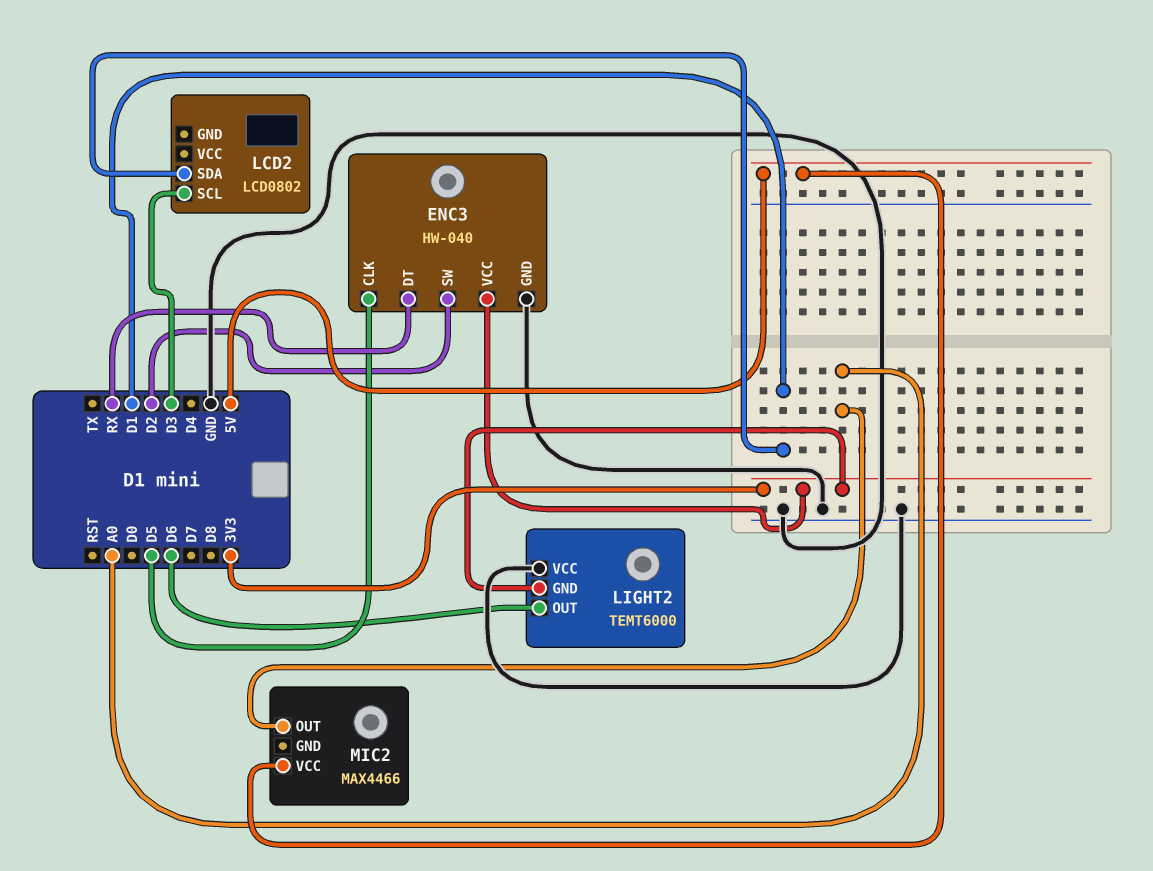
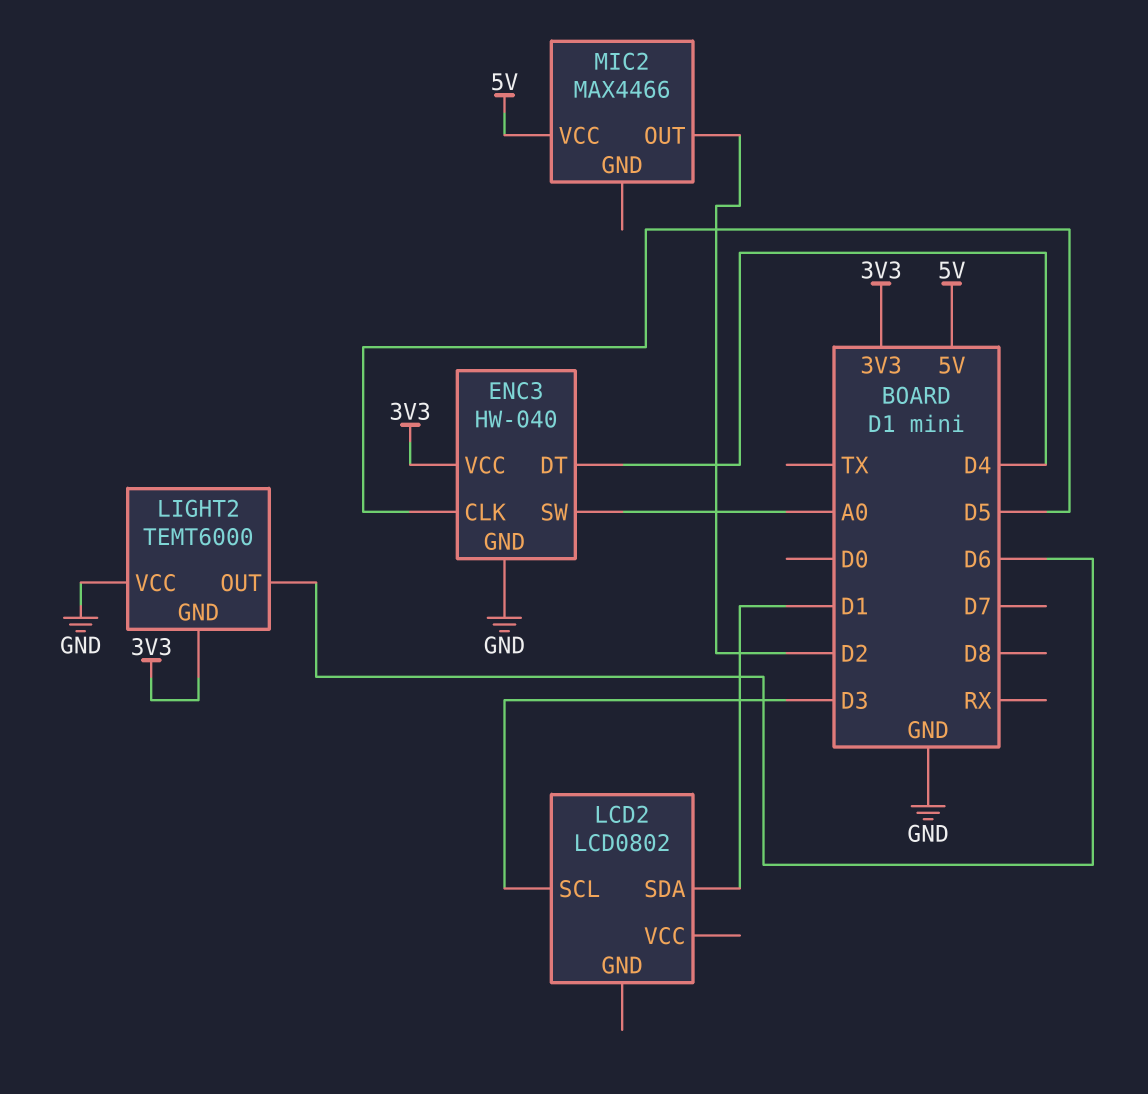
ENC3 pin DT: RX -> D4
ENC3 pin SW: D2 -> A0
MIC2 pin OUT: A0 -> D2

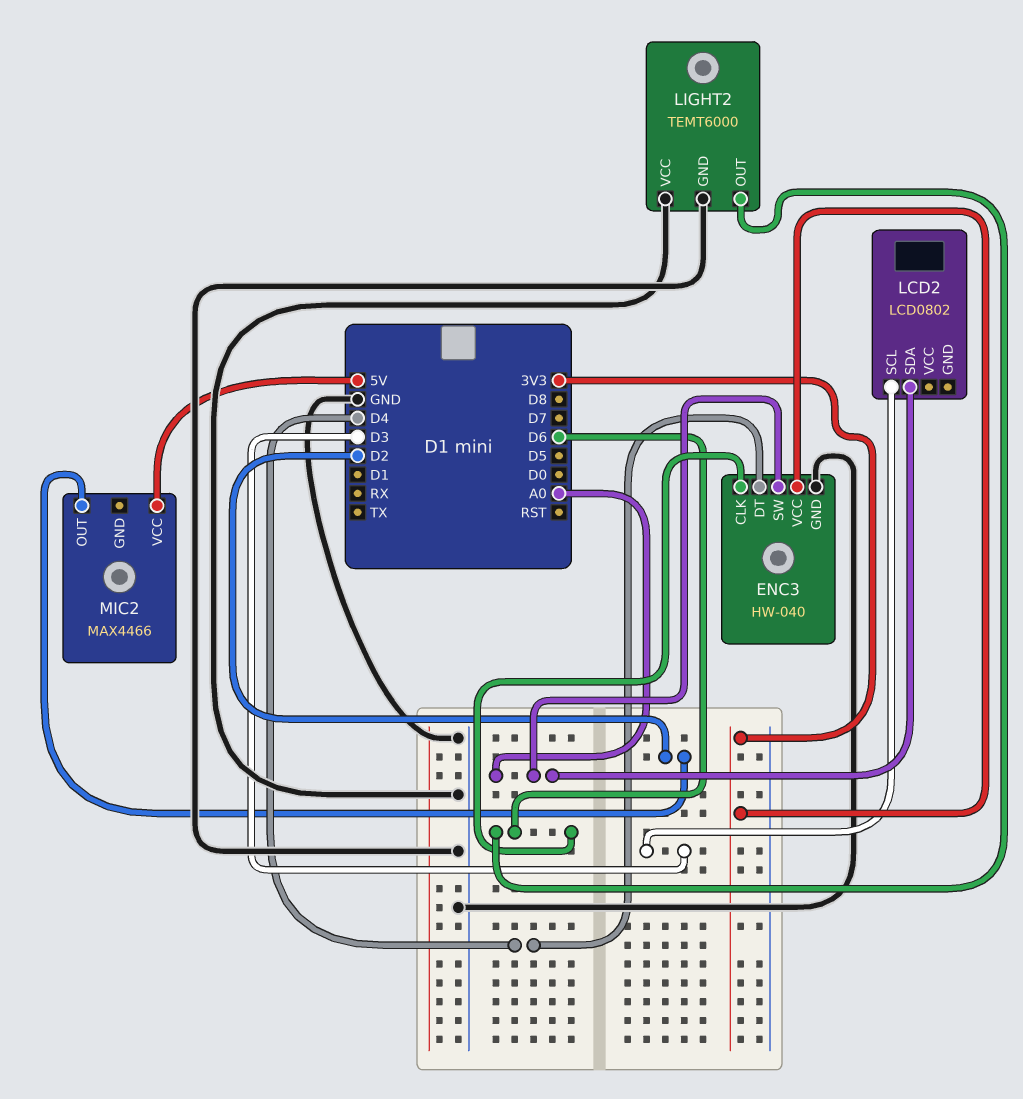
ENC3 pin CLK: D5 -> D6
LCD2 pin SDA: D1 -> A0
LIGHT2 pin GND: 3V3 -> GND

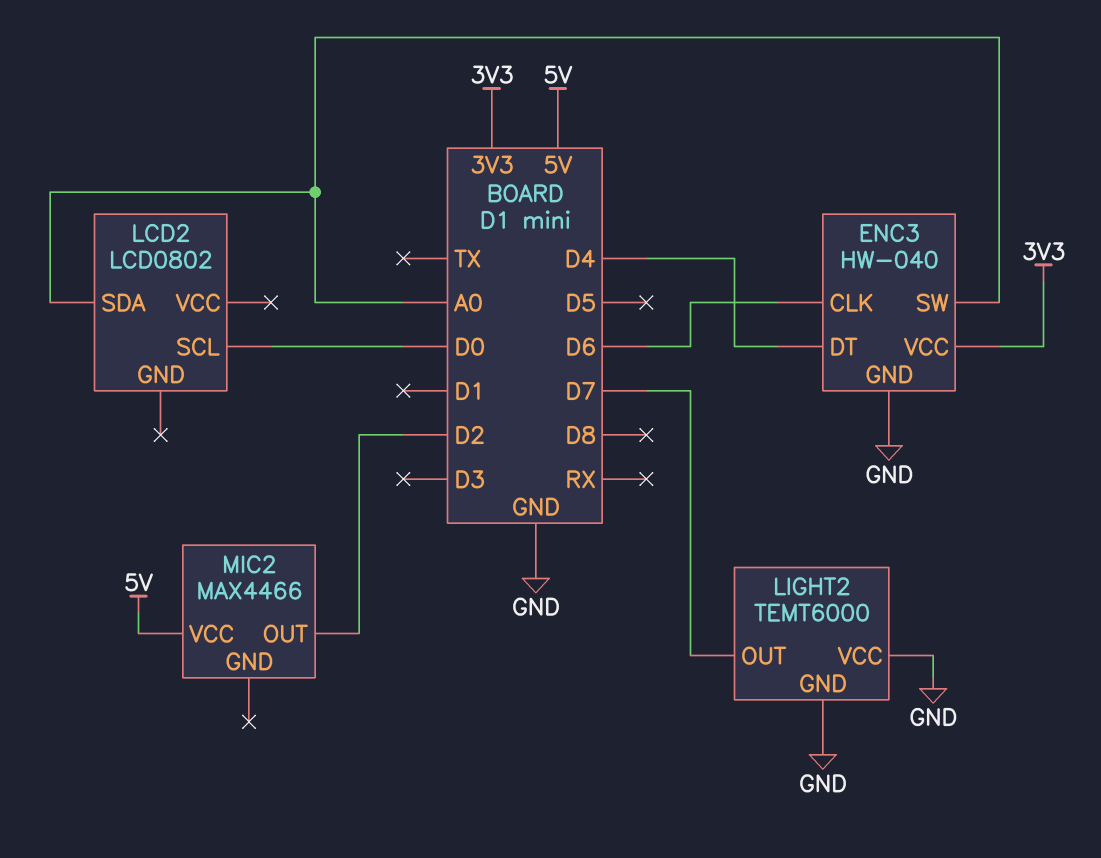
LCD2 pin SCL: D3 -> D0
LIGHT2 pin OUT: D6 -> D7

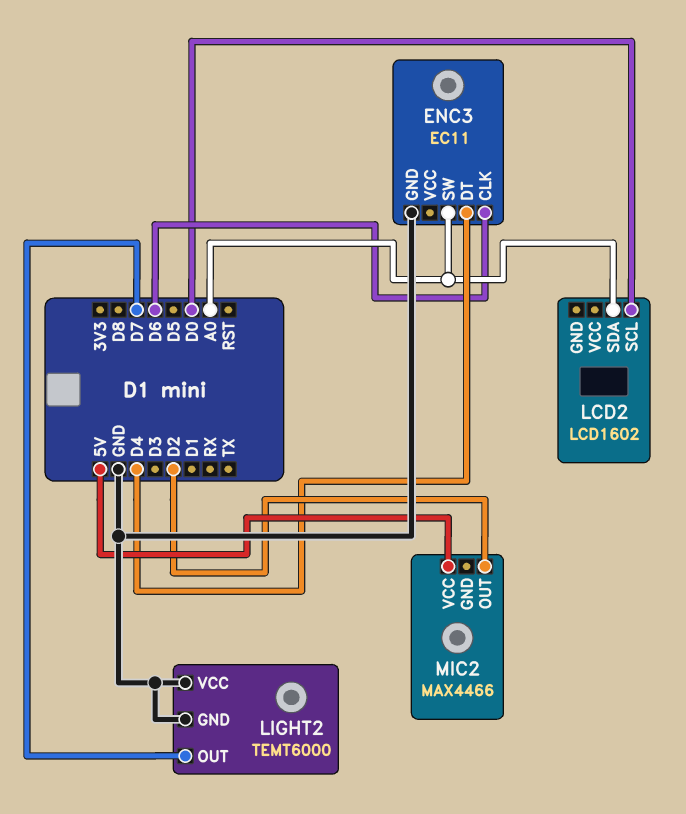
ENC3: HW-040 -> EC11
ENC3 pin VCC: 3V3 -> none
LCD2: LCD0802 -> LCD1602

